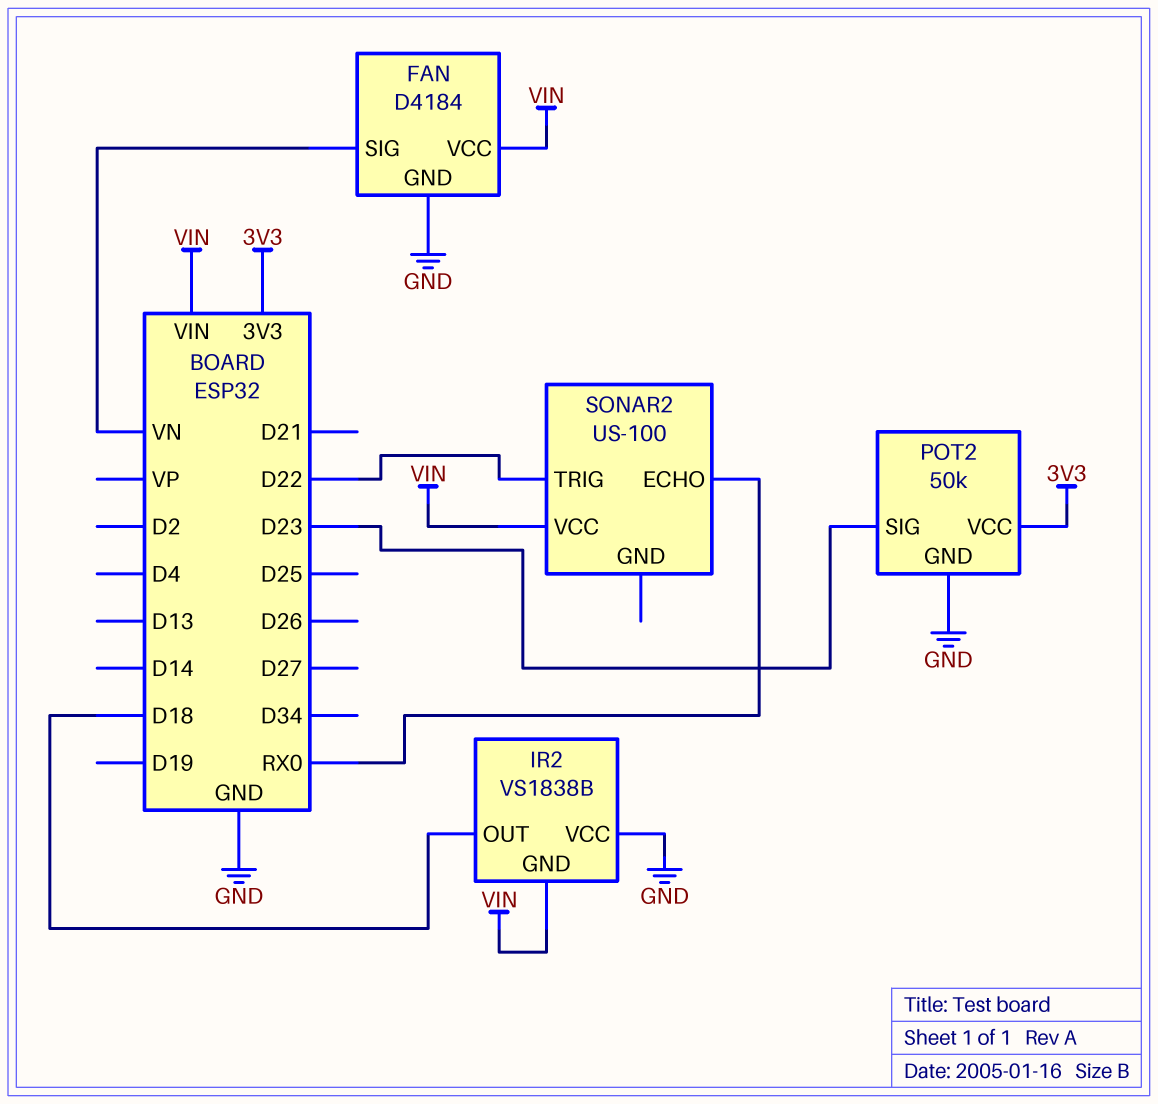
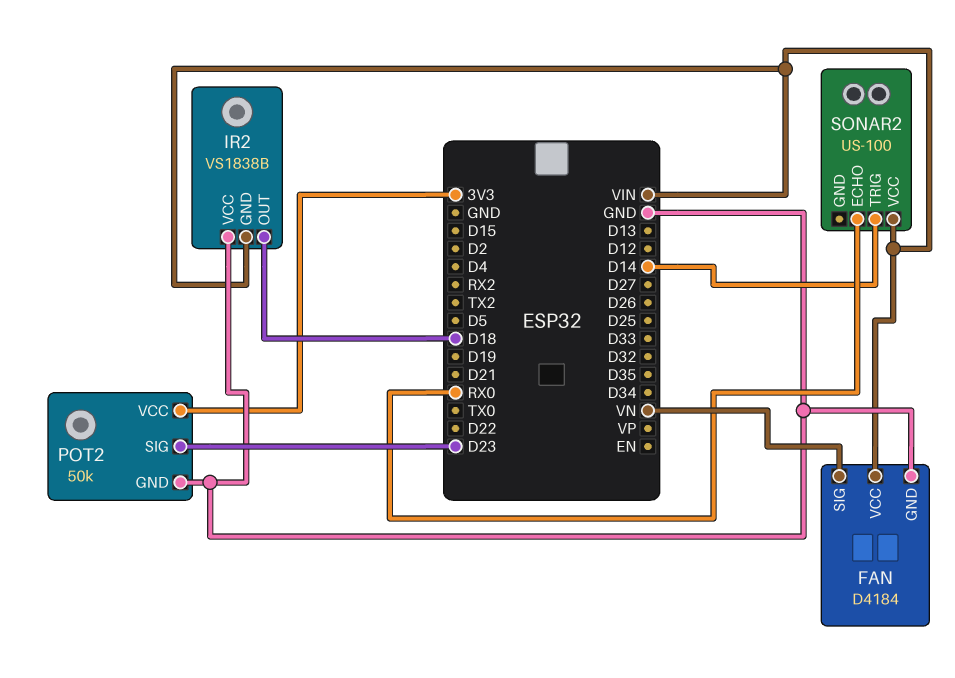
SONAR2 pin TRIG: D22 -> D14

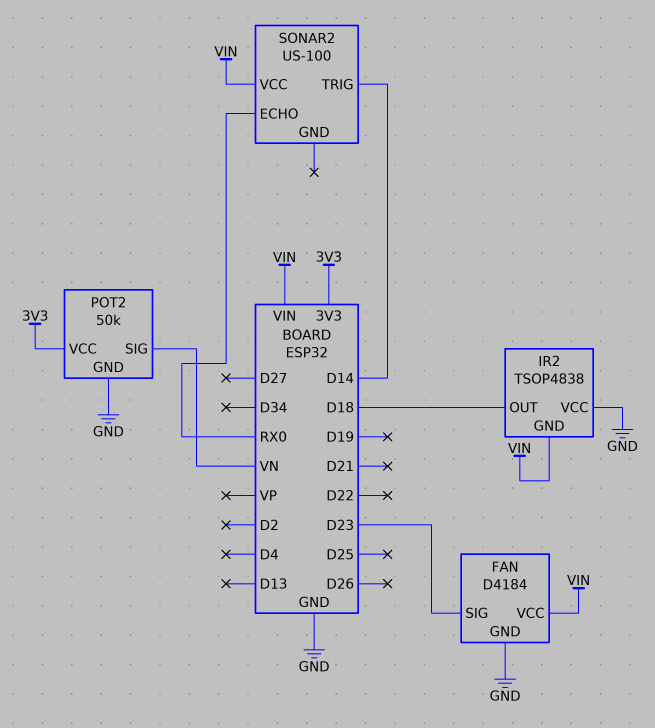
FAN pin SIG: VN -> D23
IR2: VS1838B -> TSOP4838
POT2 pin SIG: D23 -> VN

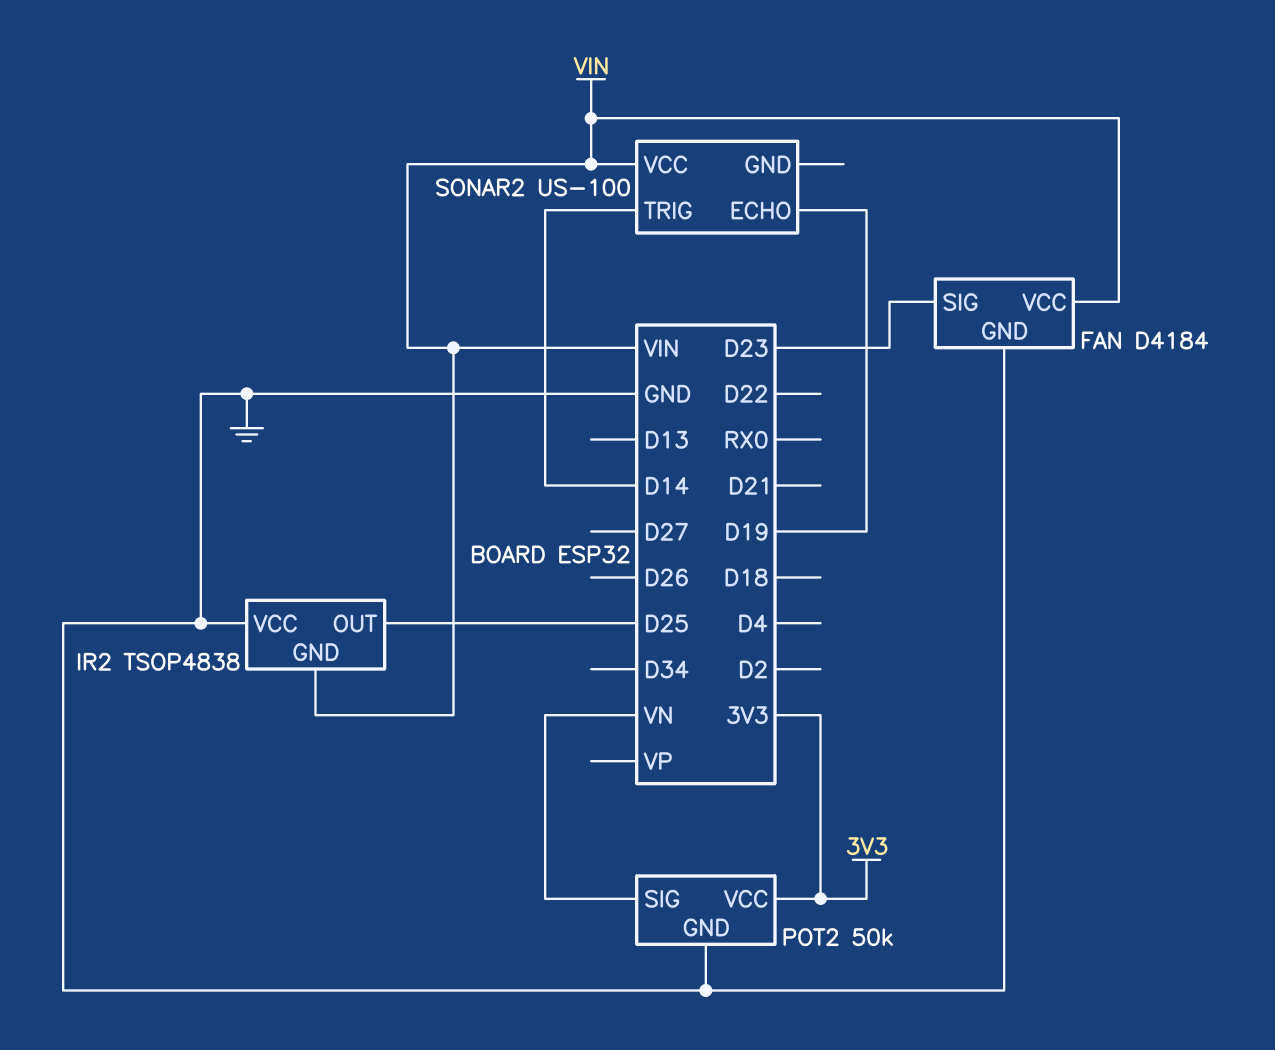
IR2 pin OUT: D18 -> D25
SONAR2 pin ECHO: RX0 -> D19

